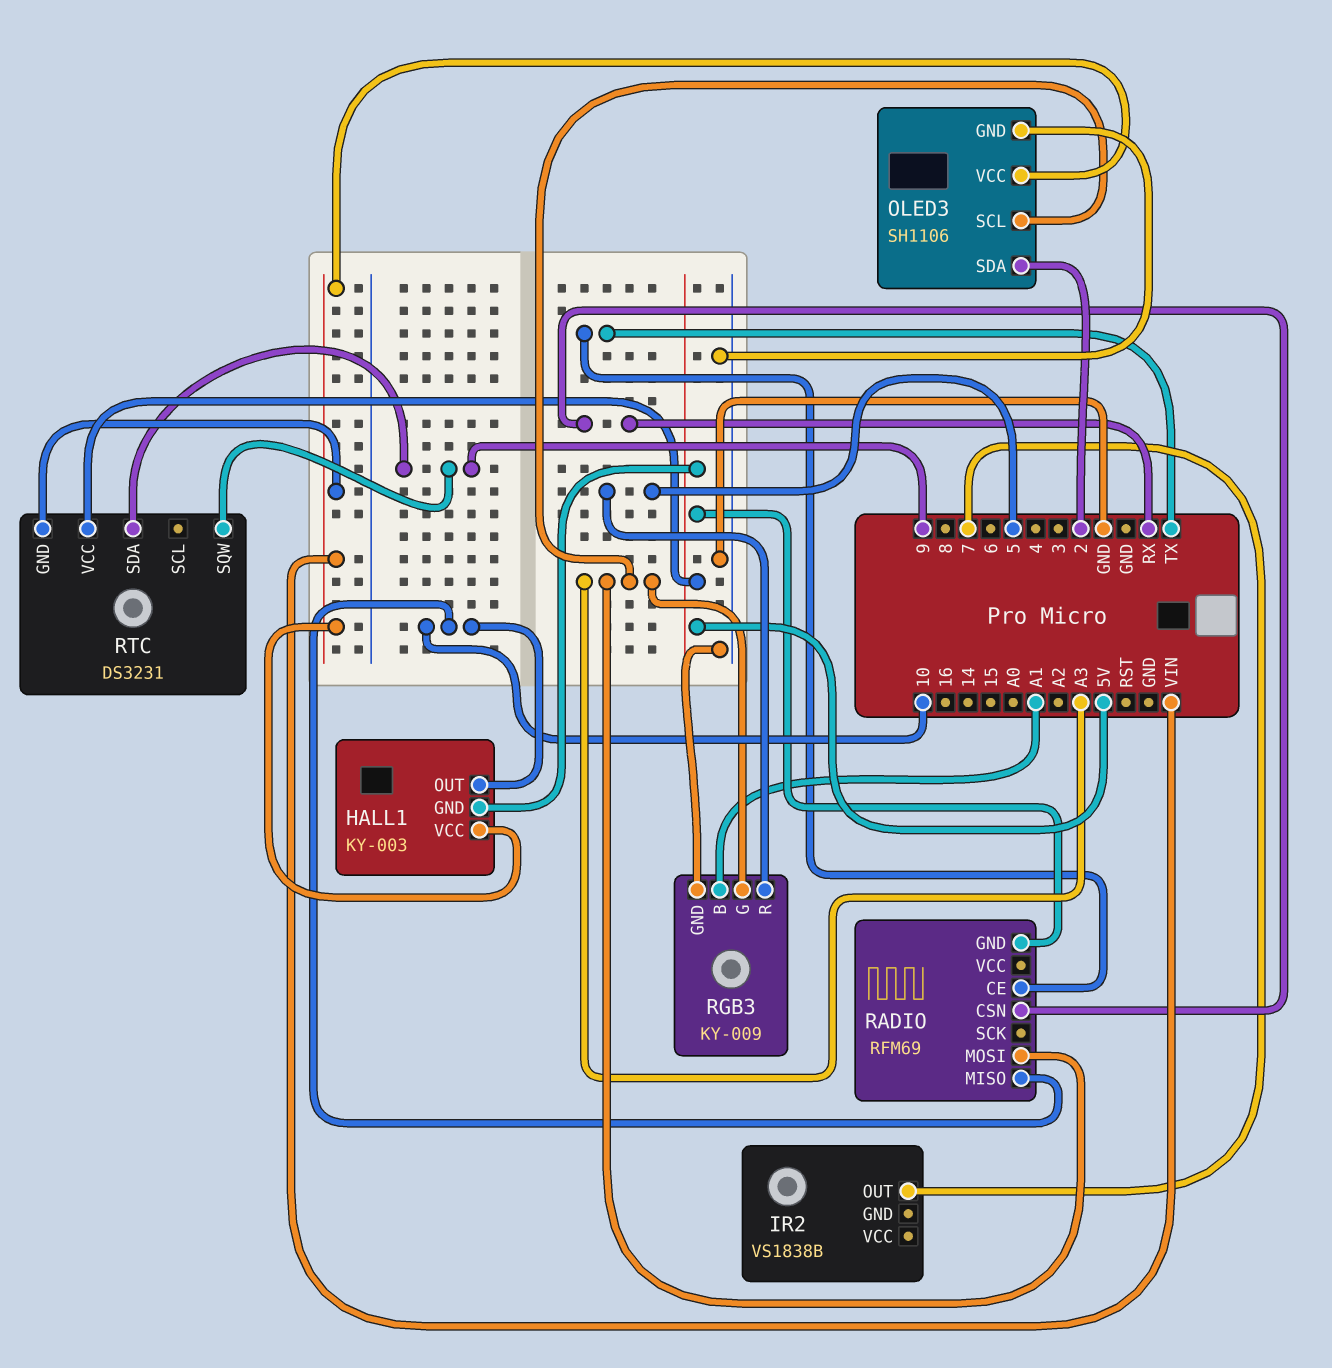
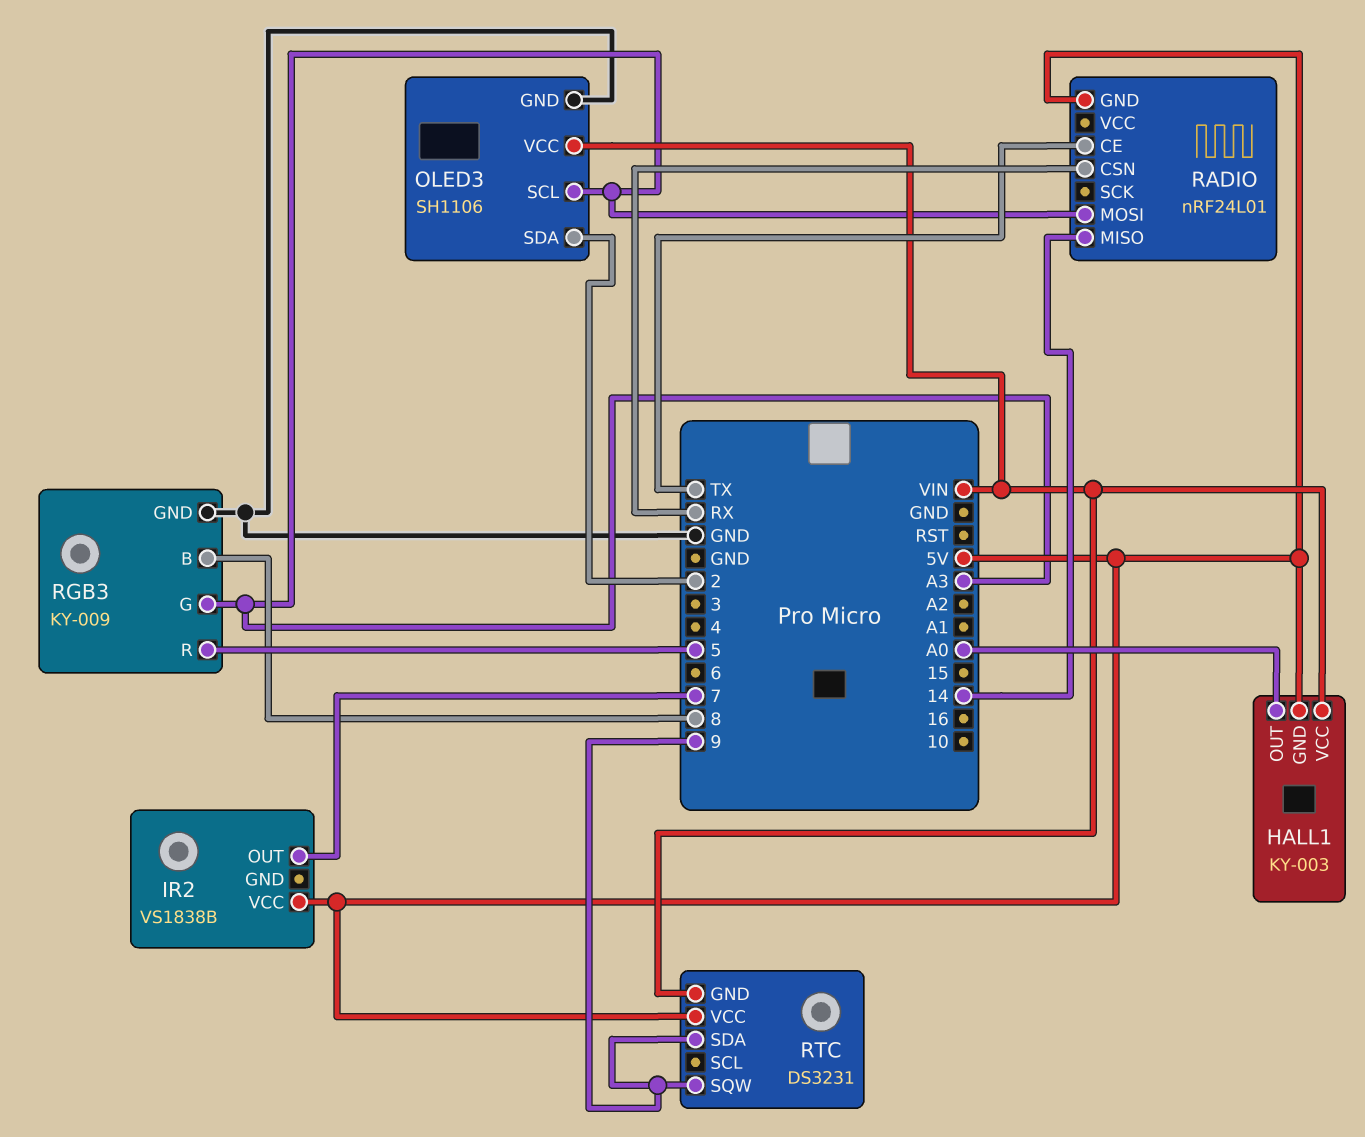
HALL1 pin OUT: 10 -> A0
IR2 pin VCC: none -> 5V
RADIO: RFM69 -> nRF24L01
RADIO pin MISO: 10 -> 14
RGB3 pin B: A1 -> 8

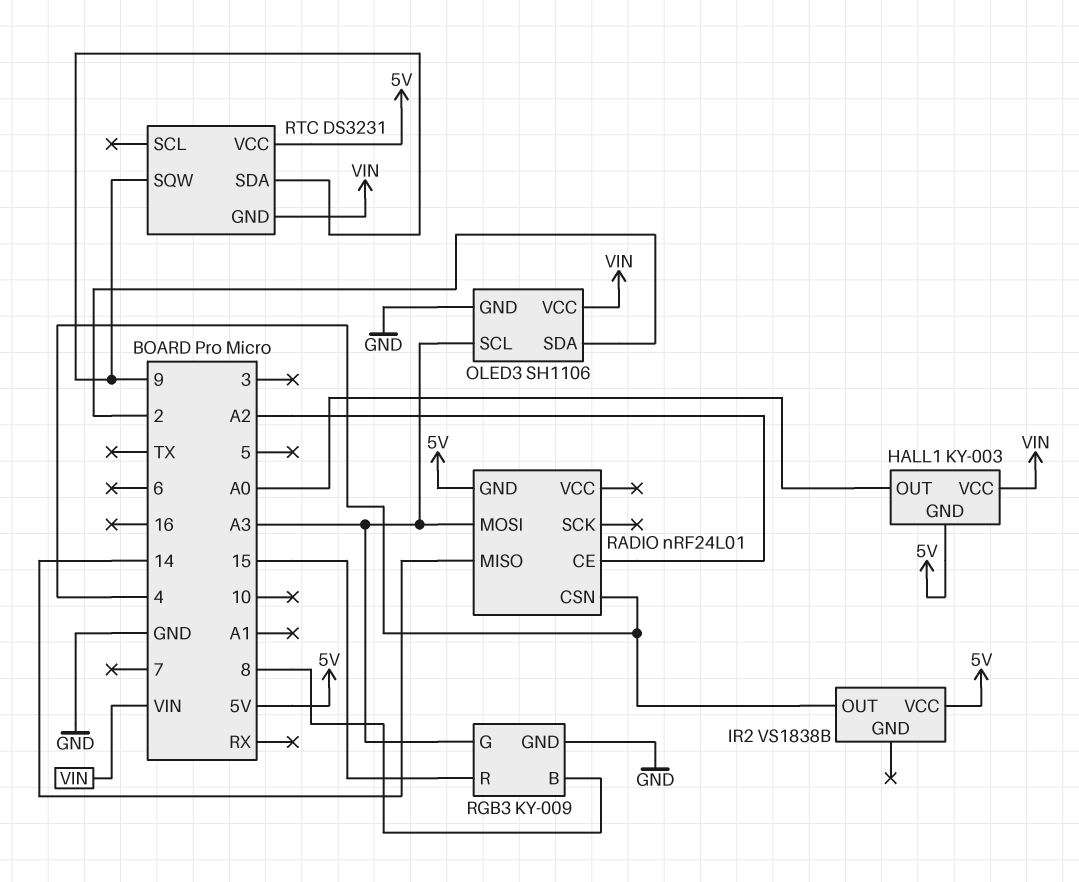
IR2 pin OUT: 7 -> 4
RADIO pin CE: TX -> A2
RADIO pin CSN: RX -> 4
RGB3 pin R: 5 -> 15

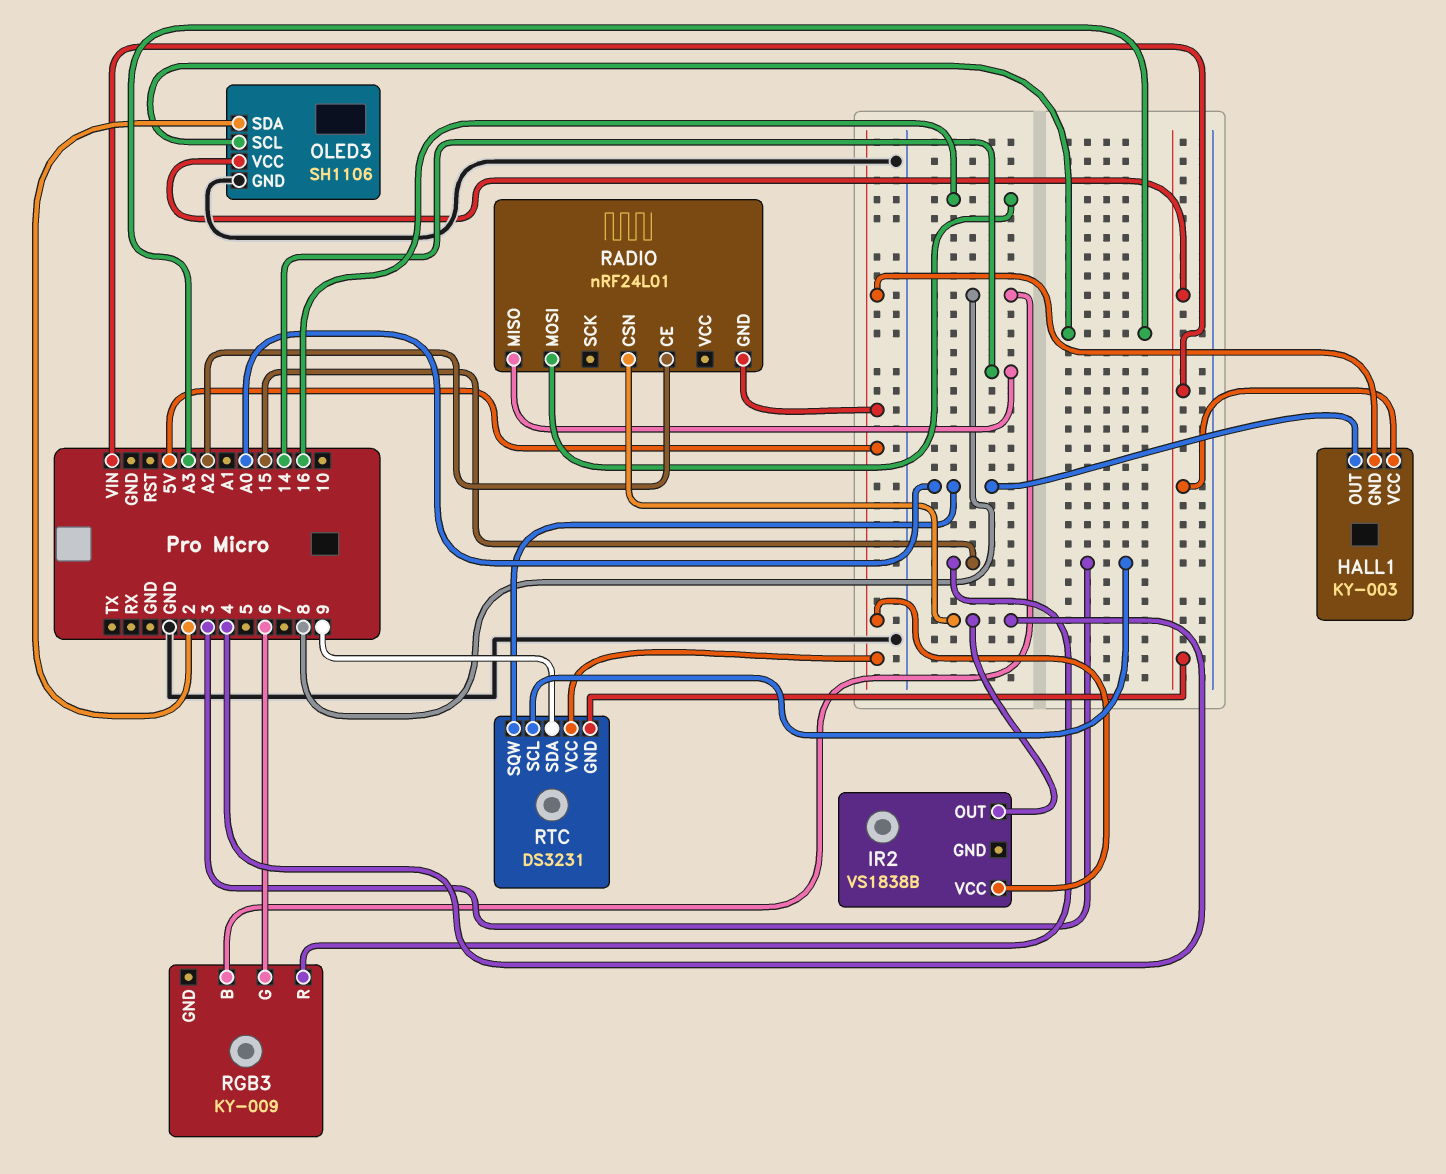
RADIO pin MOSI: A3 -> 16
RGB3 pin G: A3 -> 6
RGB3 pin GND: GND -> none
RTC pin SCL: none -> 3
RTC pin SQW: 9 -> A0

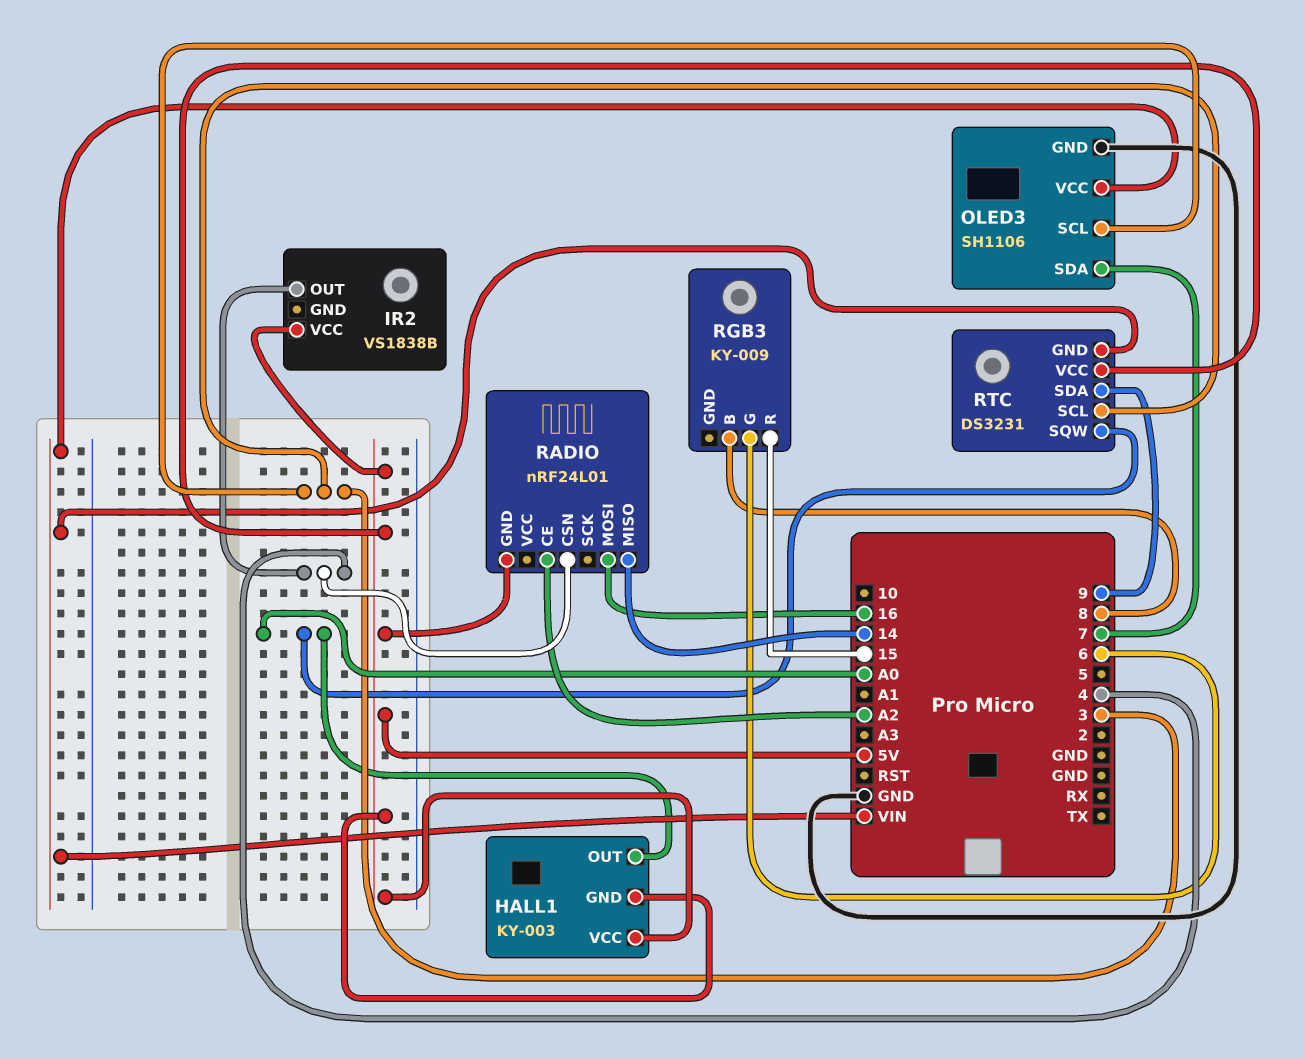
HALL1 pin VCC: VIN -> 5V
OLED3 pin SCL: A3 -> 3
OLED3 pin SDA: 2 -> 7

